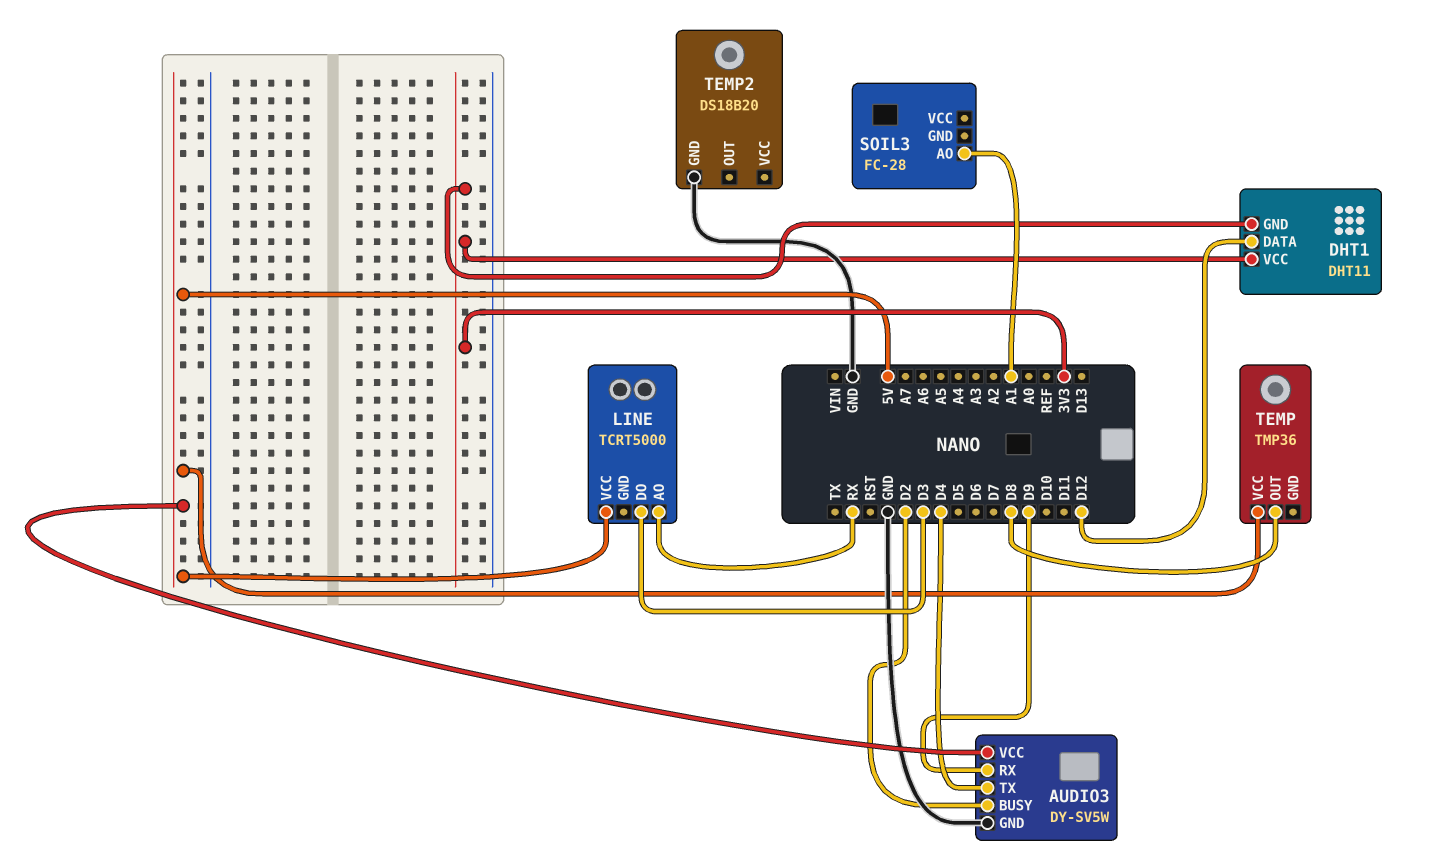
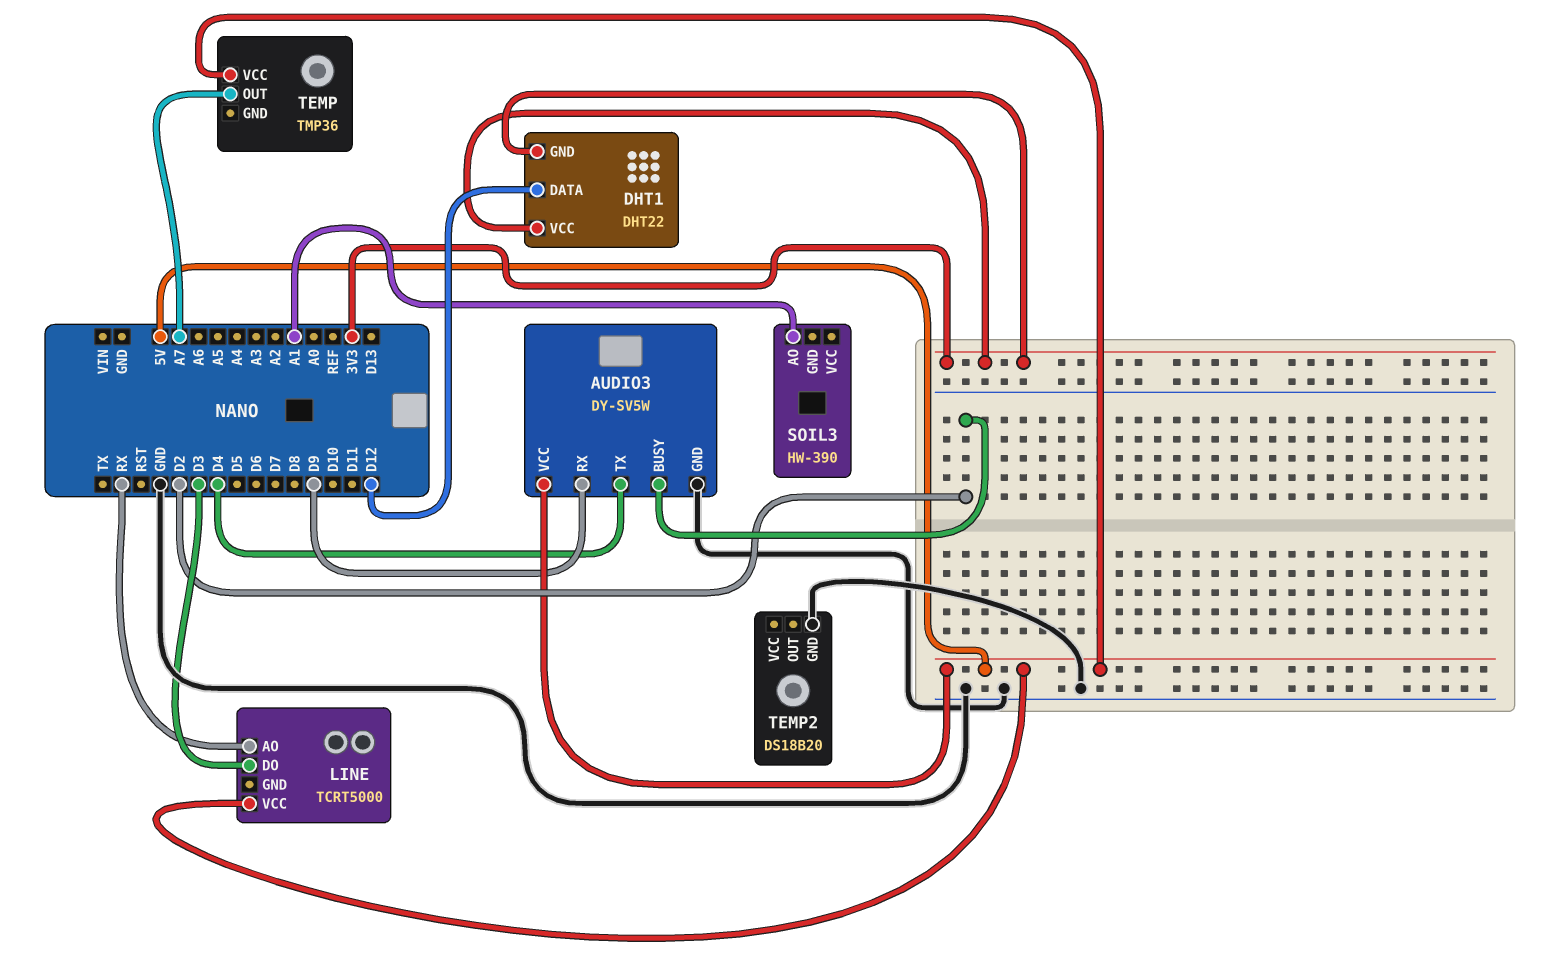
DHT1: DHT11 -> DHT22
SOIL3: FC-28 -> HW-390
TEMP pin OUT: D8 -> A7

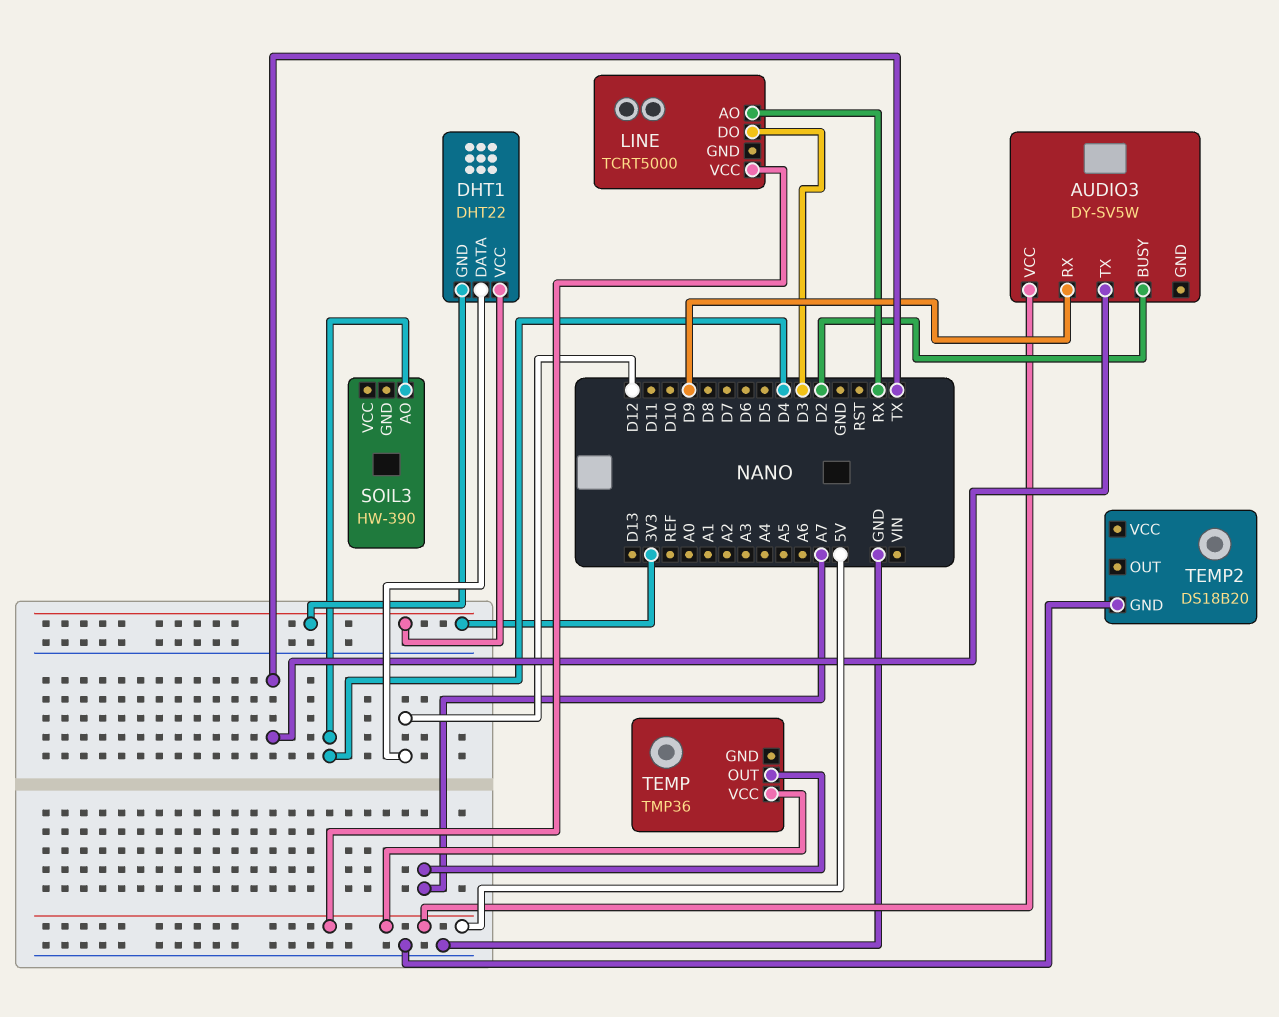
AUDIO3 pin GND: GND -> none
AUDIO3 pin TX: D4 -> TX
SOIL3 pin AO: A1 -> D4

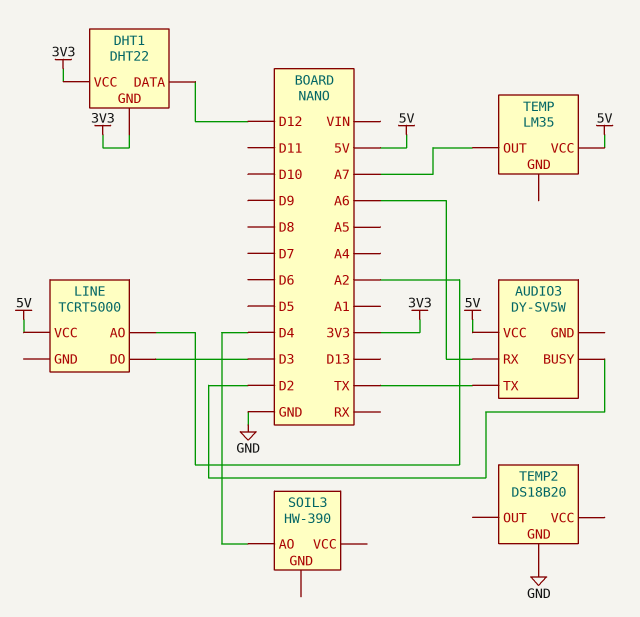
AUDIO3 pin RX: D9 -> A6
LINE pin AO: RX -> A2
TEMP: TMP36 -> LM35

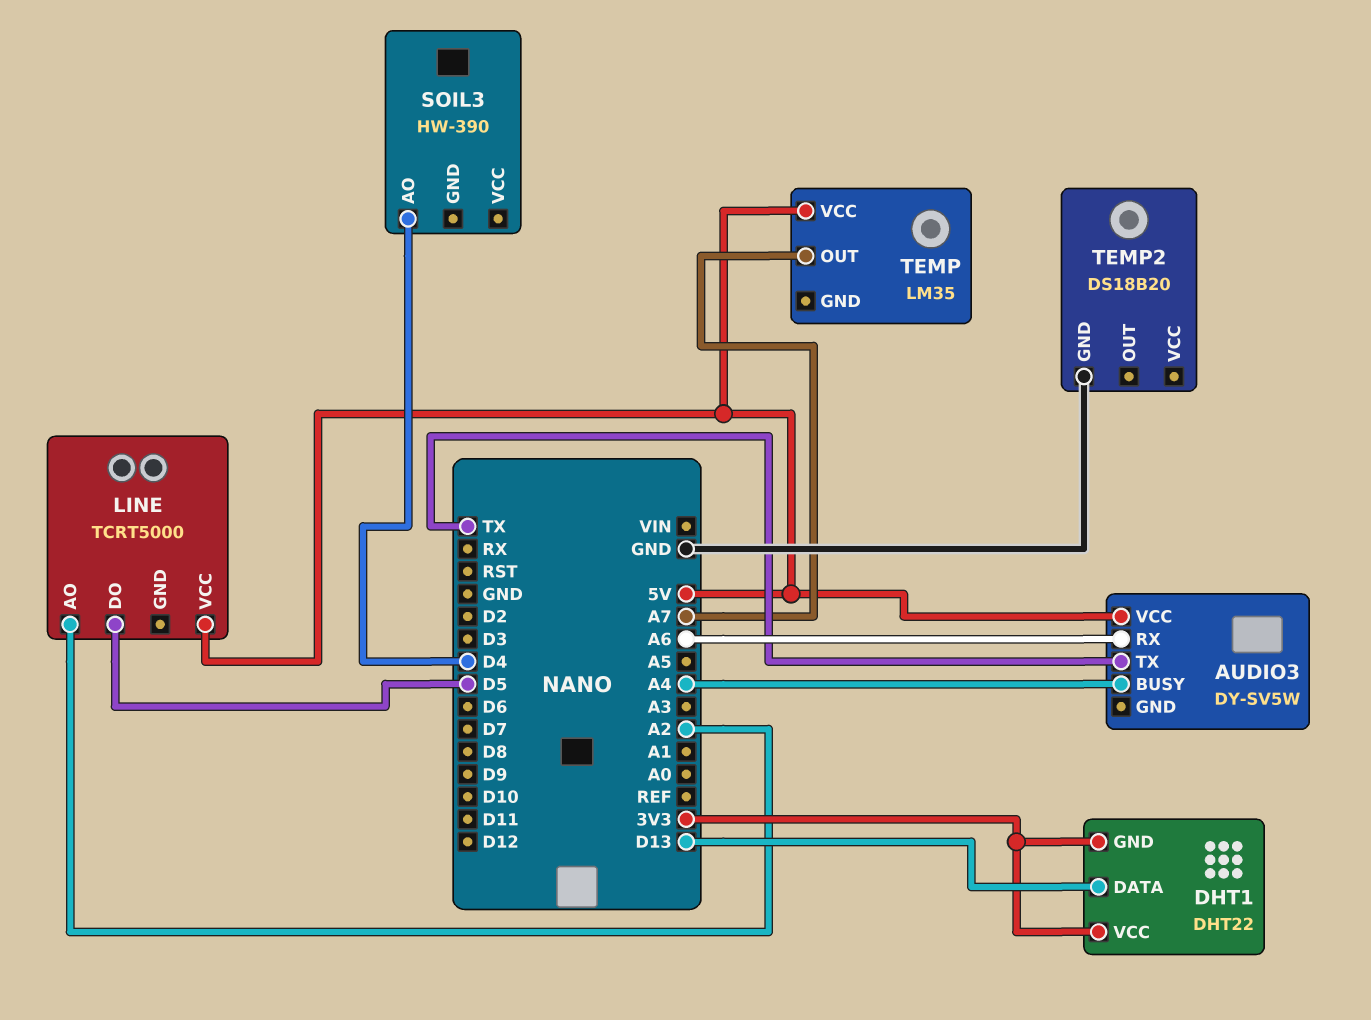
AUDIO3 pin BUSY: D2 -> A4
DHT1 pin DATA: D12 -> D13
LINE pin DO: D3 -> D5

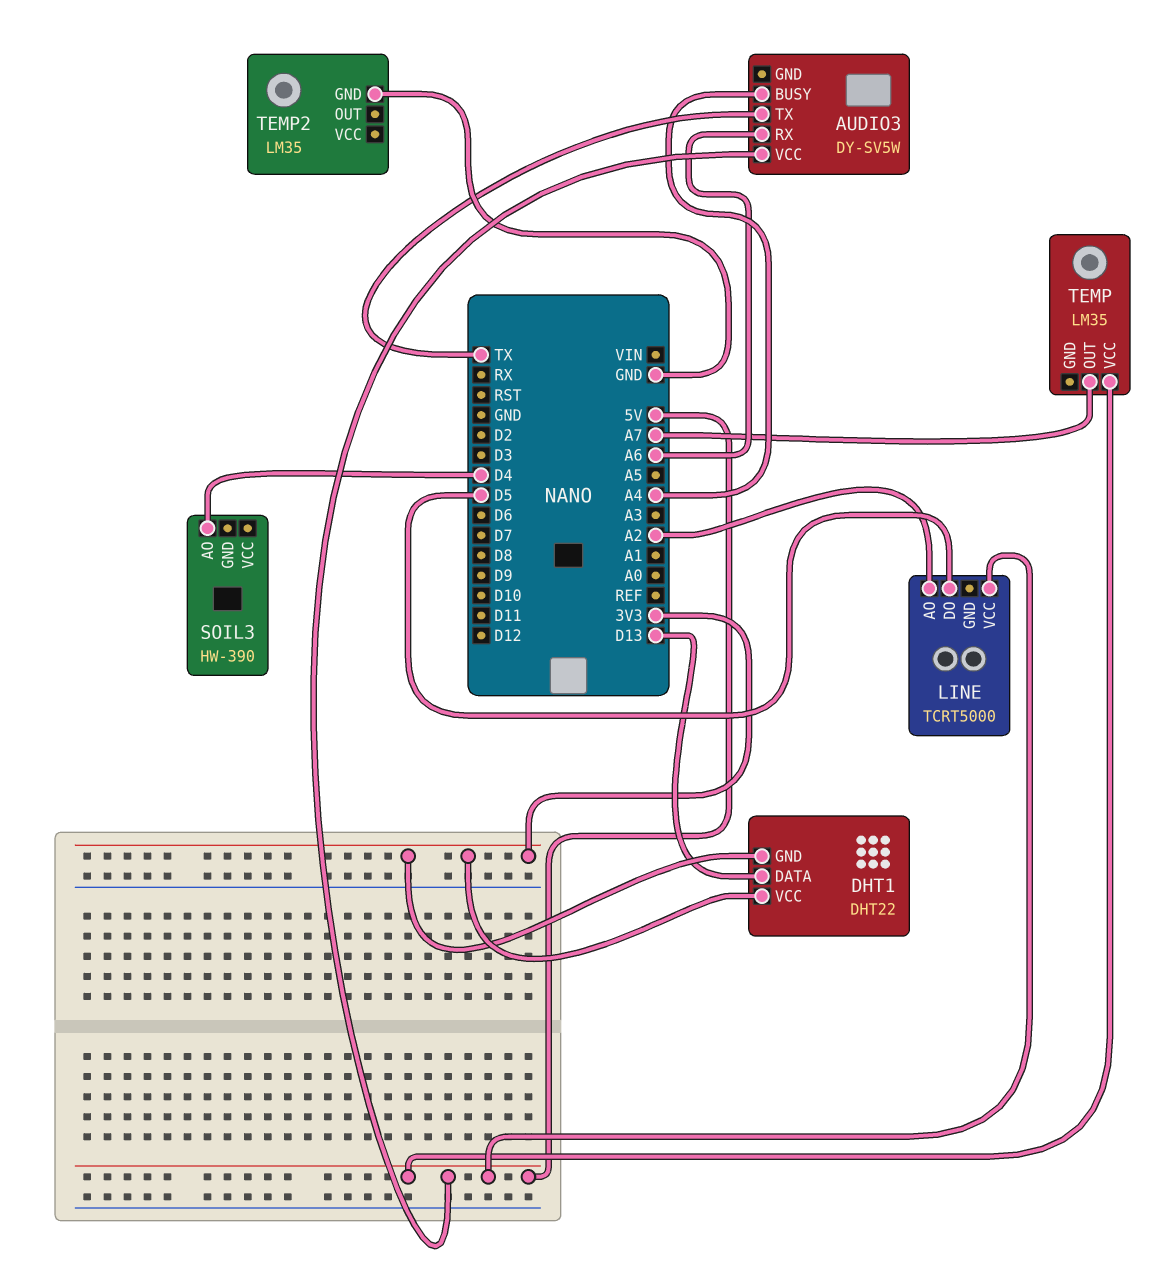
TEMP2: DS18B20 -> LM35

